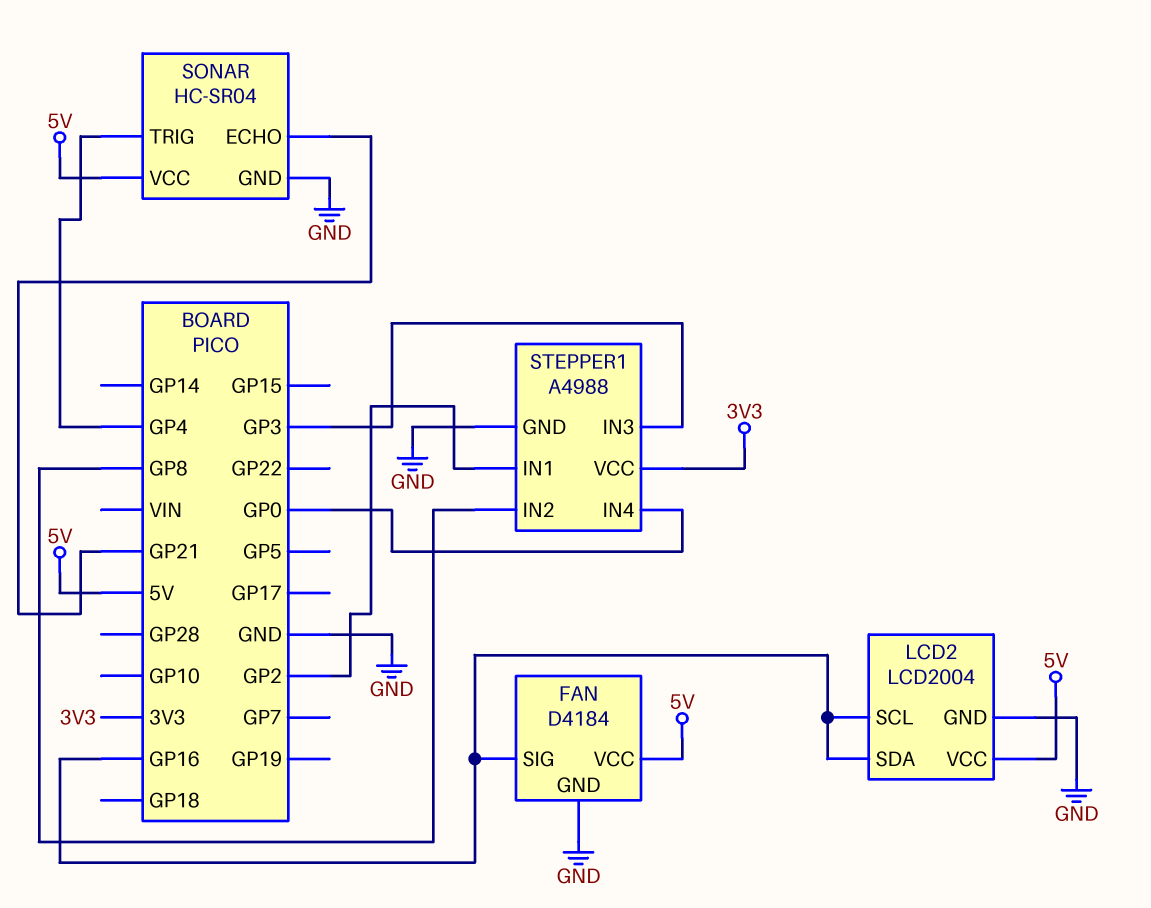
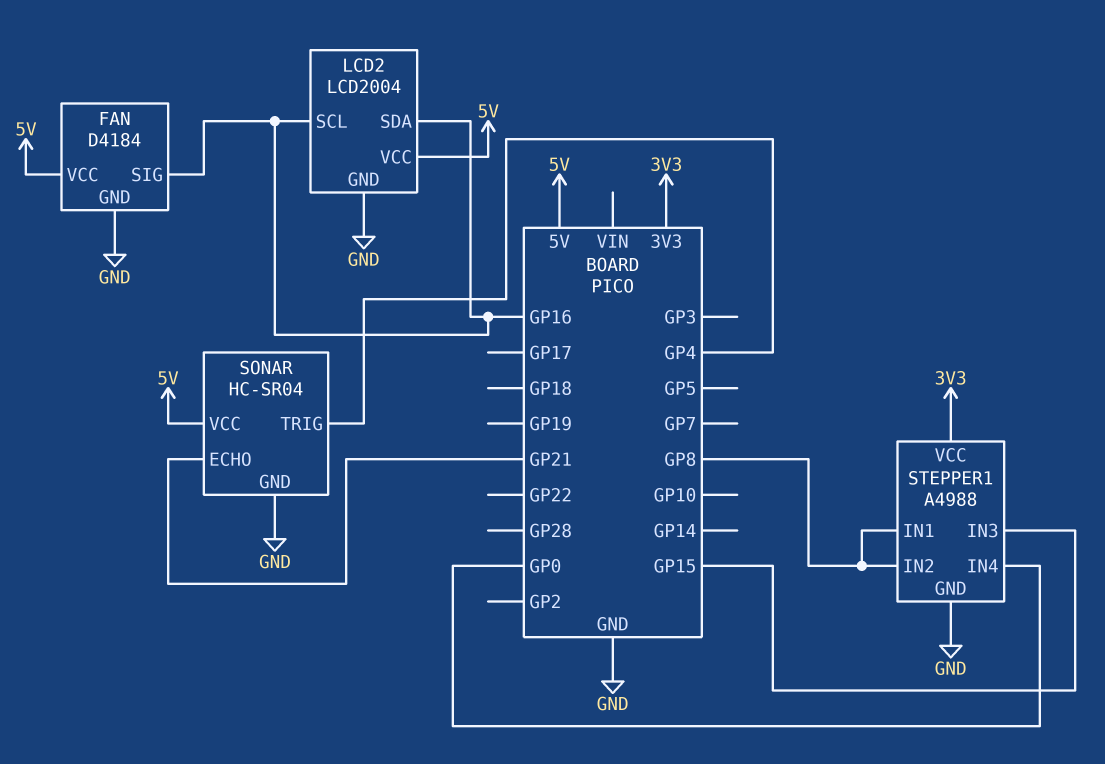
STEPPER1 pin IN1: GP2 -> GP8
STEPPER1 pin IN3: GP3 -> GP15

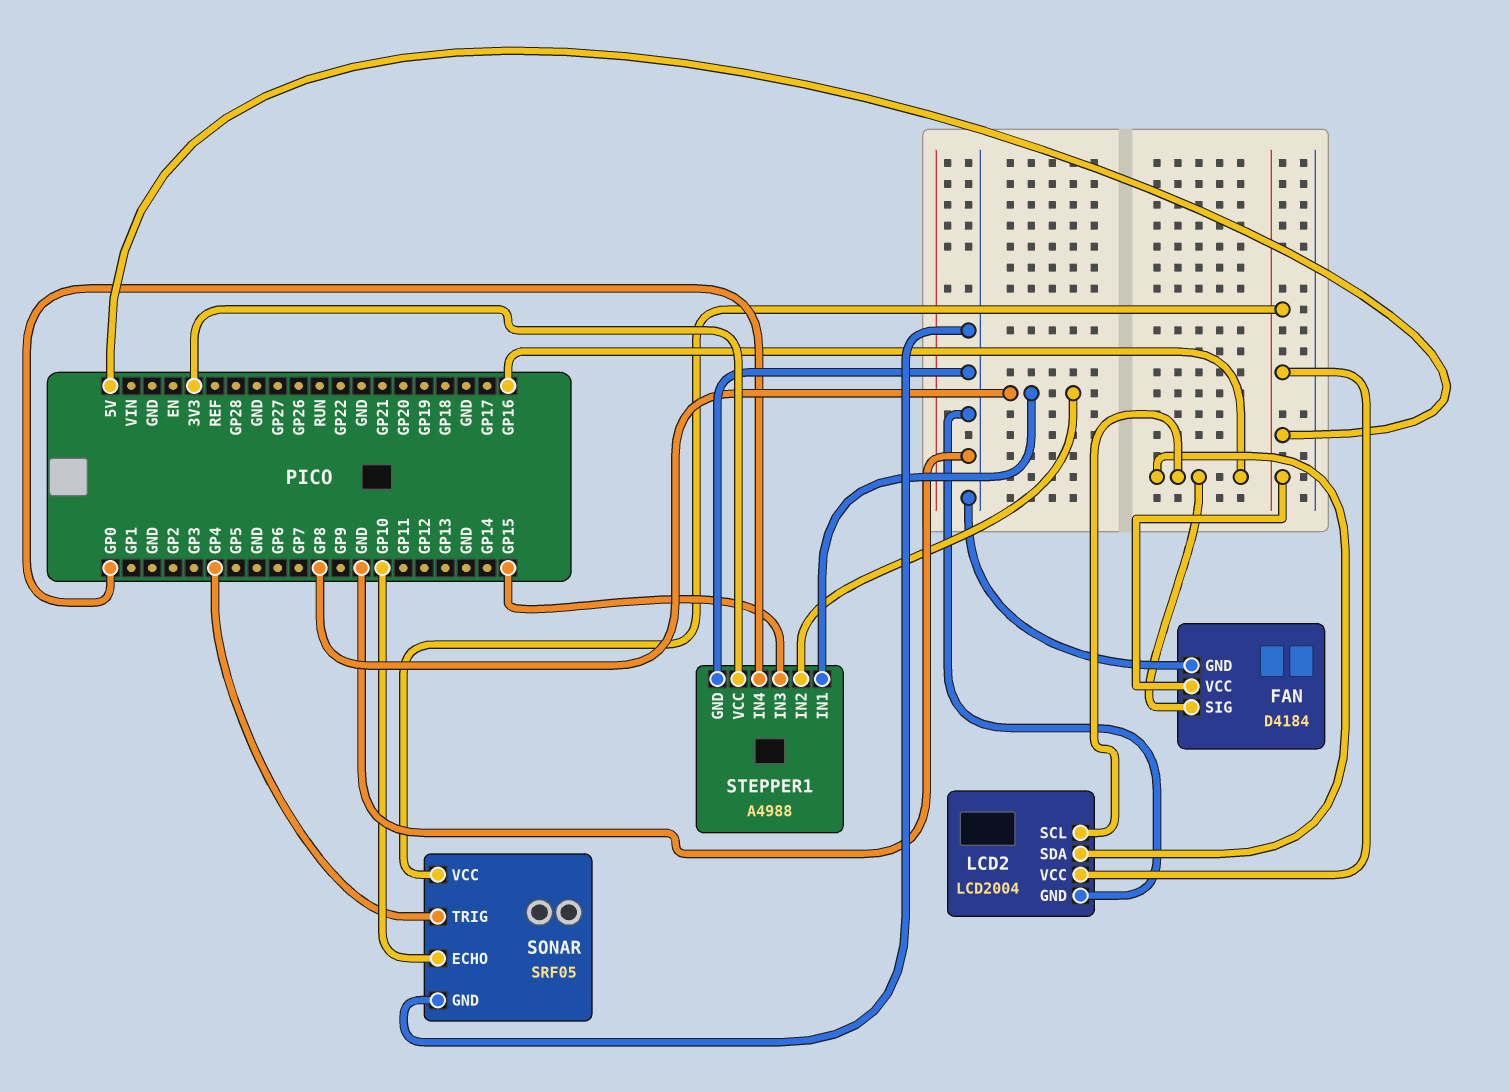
SONAR: HC-SR04 -> SRF05
SONAR pin ECHO: GP21 -> GP10

